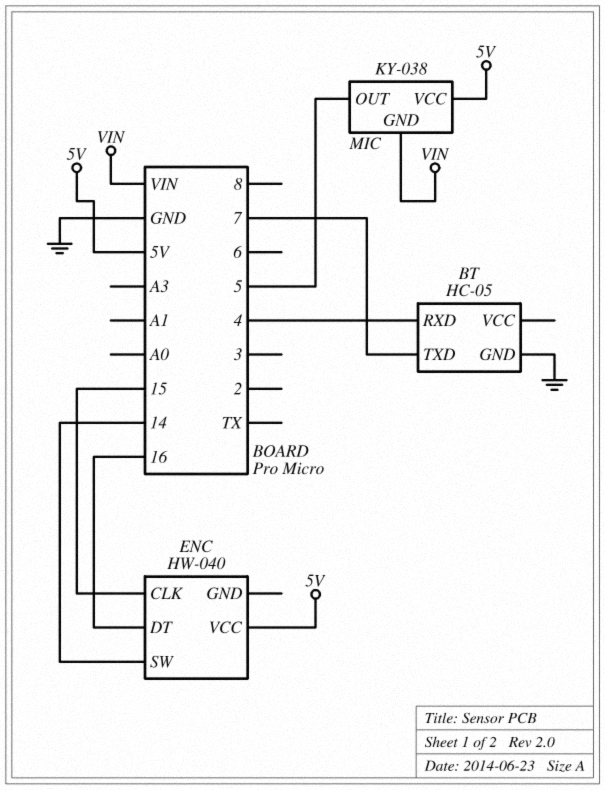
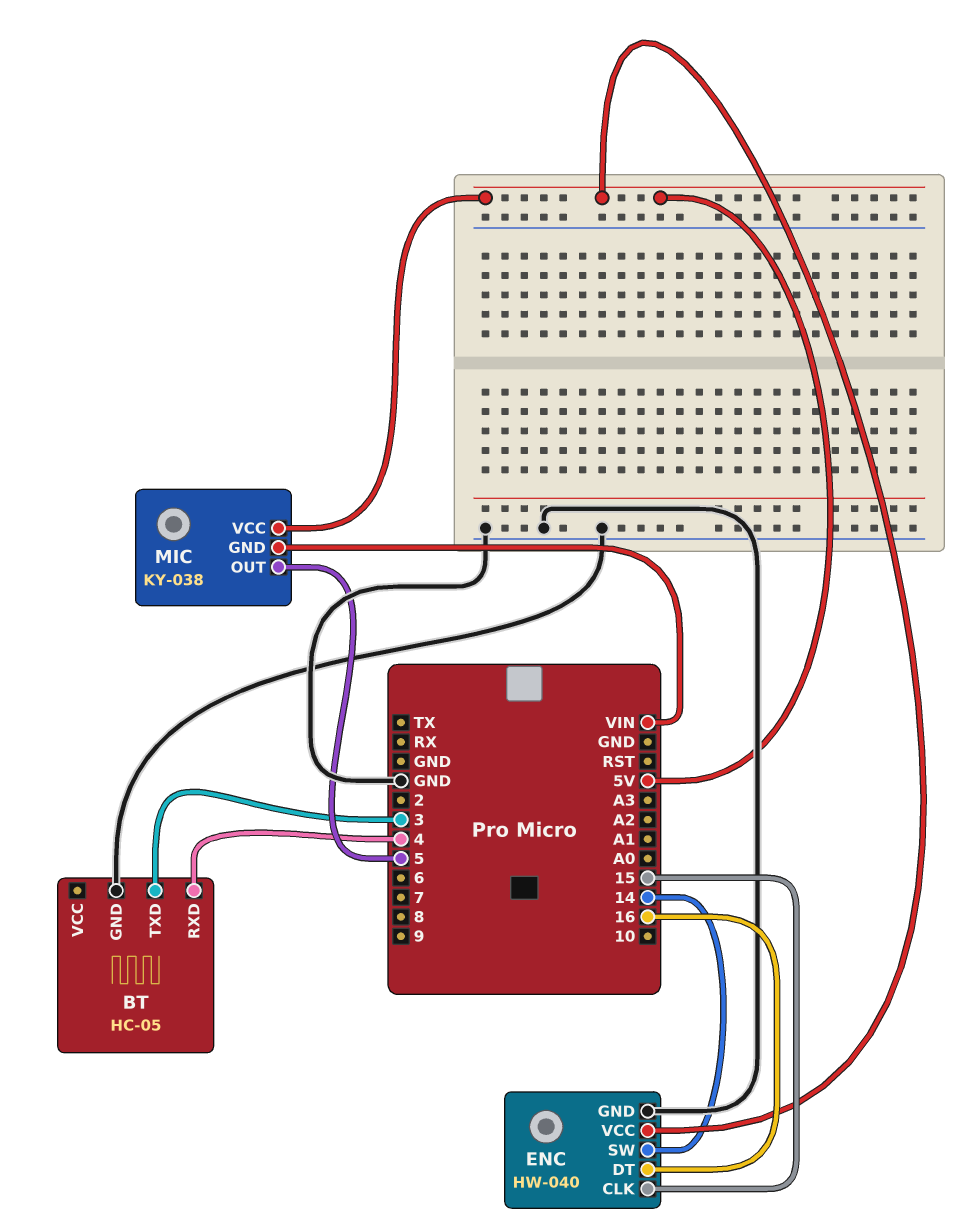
BT pin TXD: 7 -> 3
ENC pin GND: none -> GND

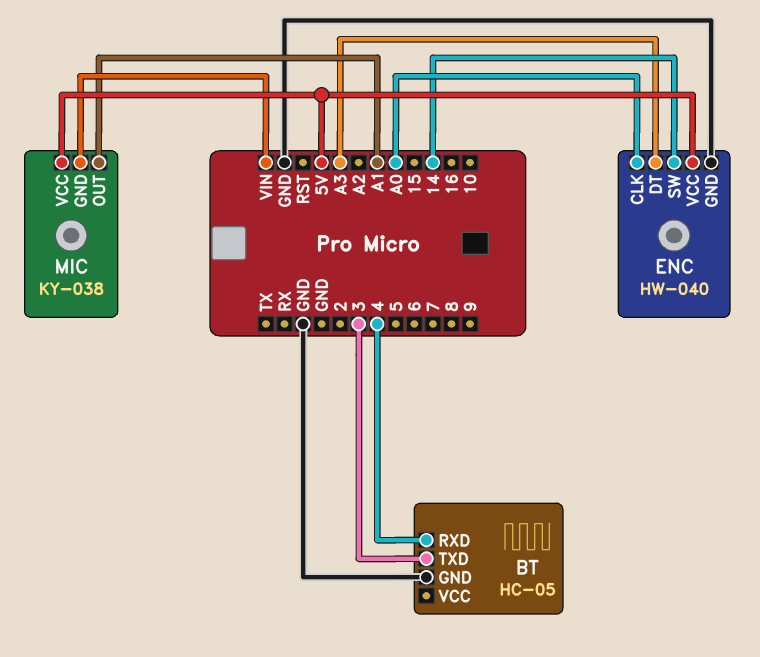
ENC pin CLK: 15 -> A0
ENC pin DT: 16 -> A3
MIC pin OUT: 5 -> A1

